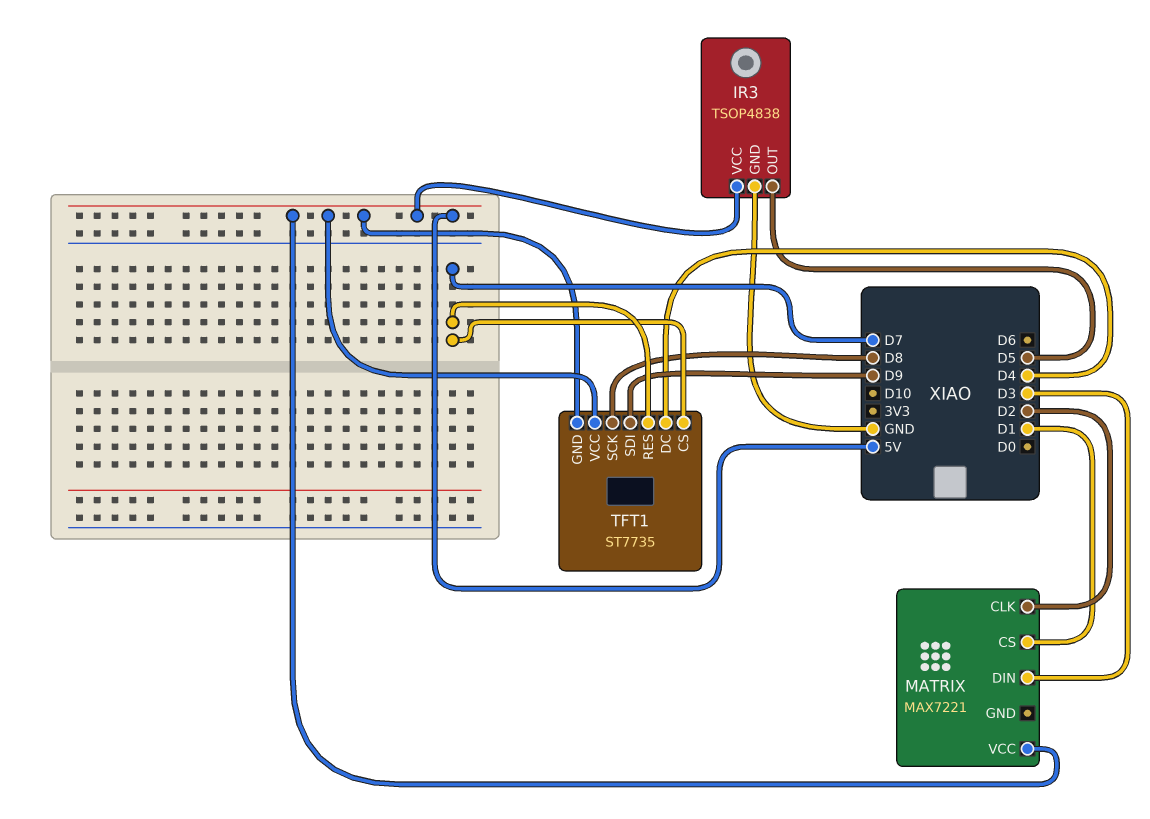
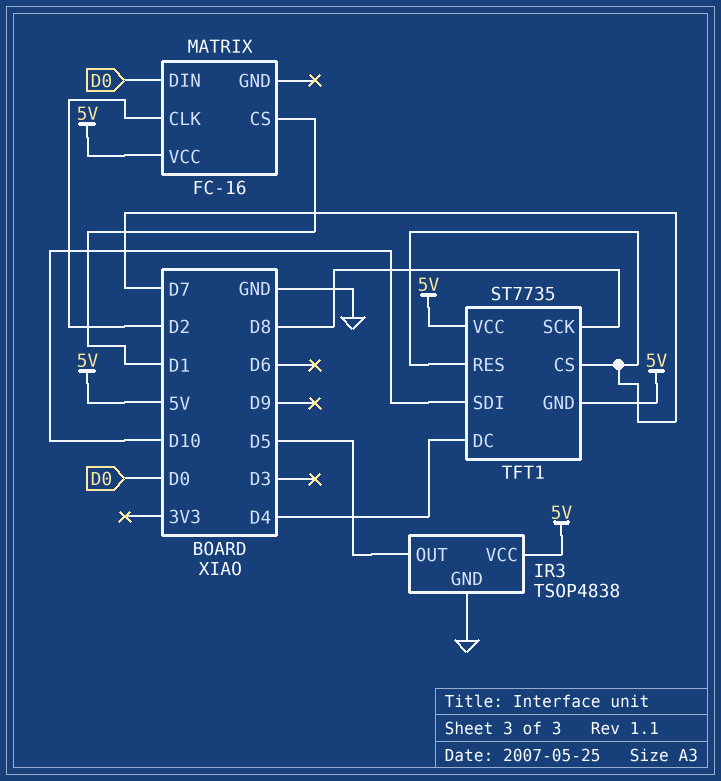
MATRIX: MAX7221 -> FC-16
MATRIX pin DIN: D3 -> D0
TFT1 pin SDI: D9 -> D10

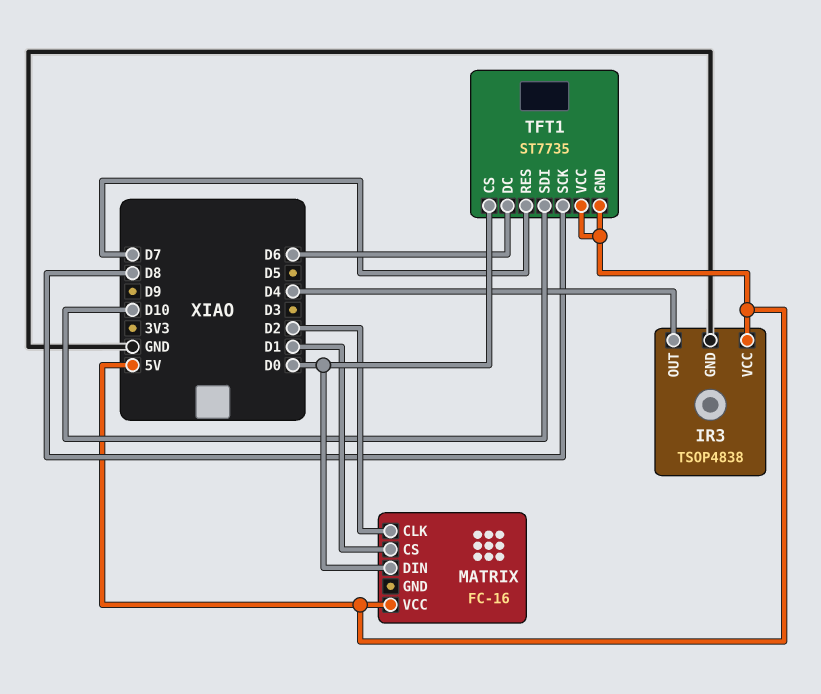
IR3 pin OUT: D5 -> D4
TFT1 pin CS: D7 -> D0
TFT1 pin DC: D4 -> D6

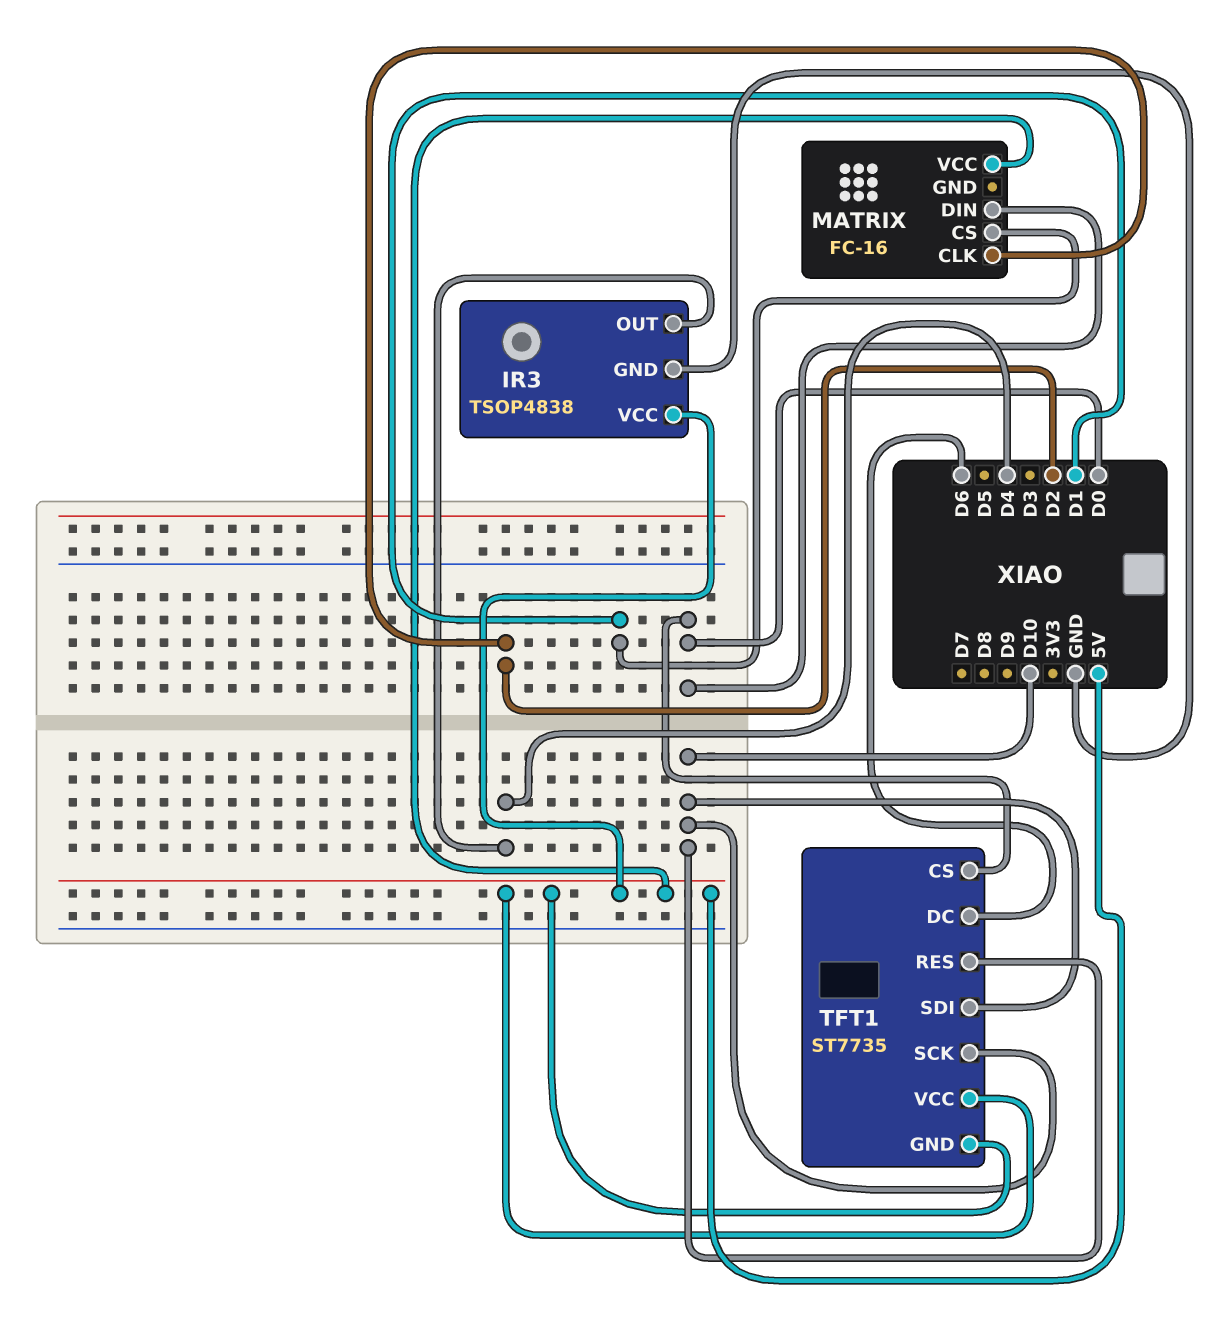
TFT1 pin RES: D7 -> D10
TFT1 pin SCK: D8 -> D10

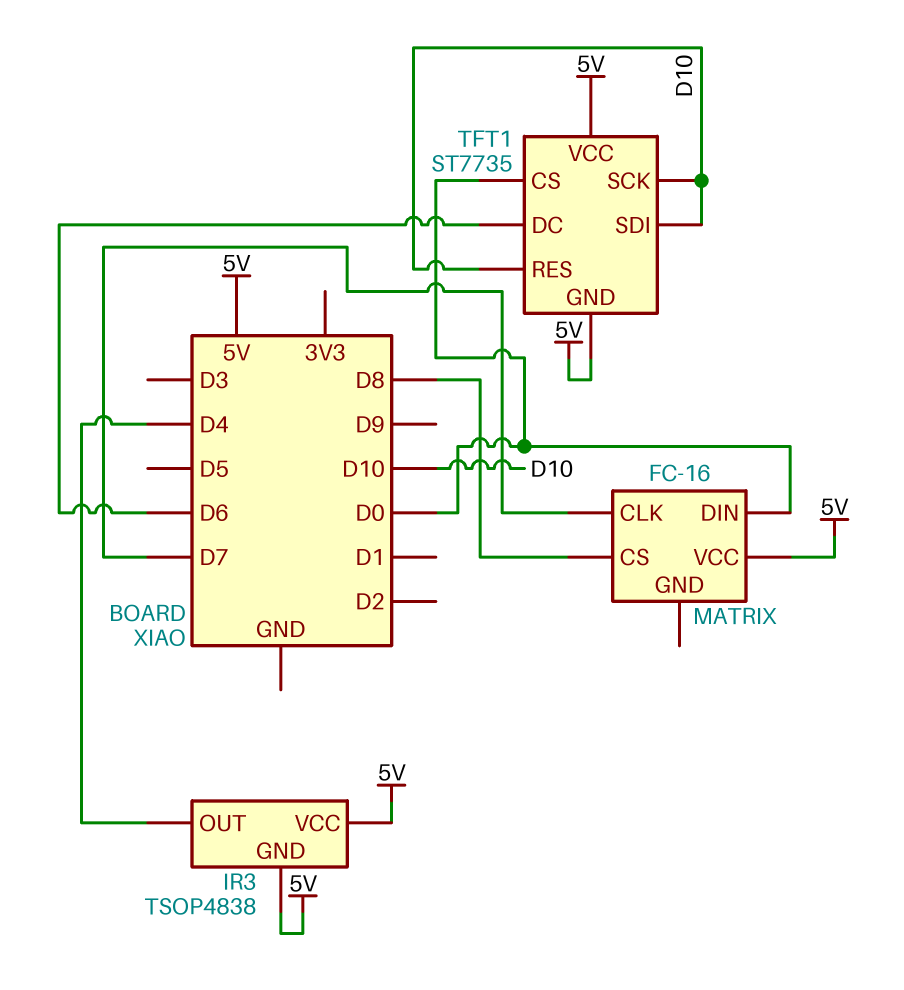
IR3 pin GND: GND -> 5V
MATRIX pin CLK: D2 -> D7
MATRIX pin CS: D1 -> D8

